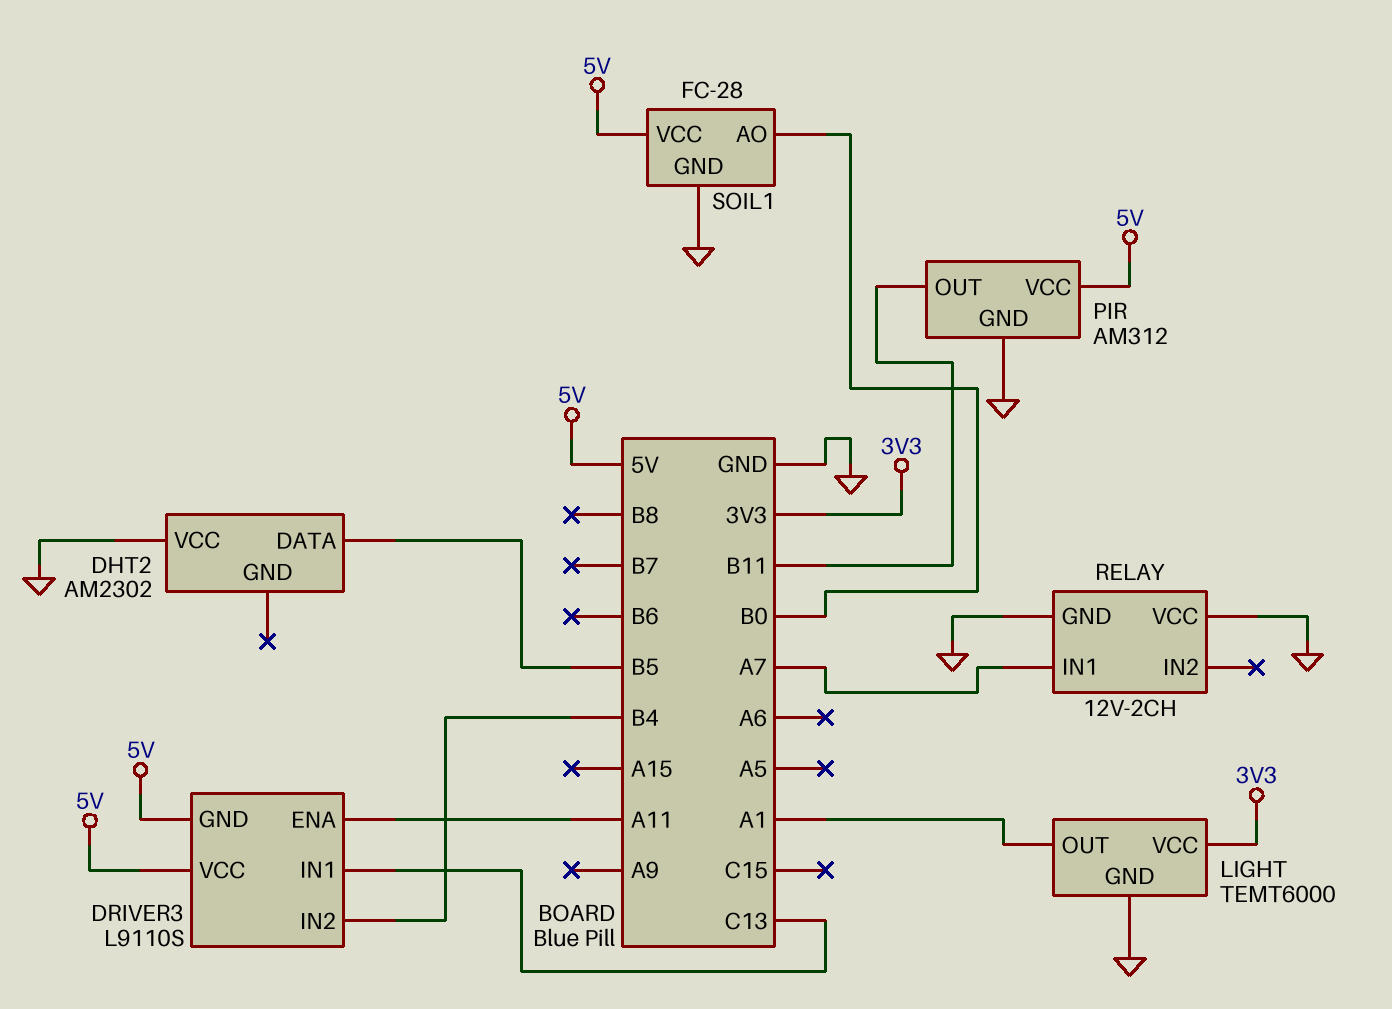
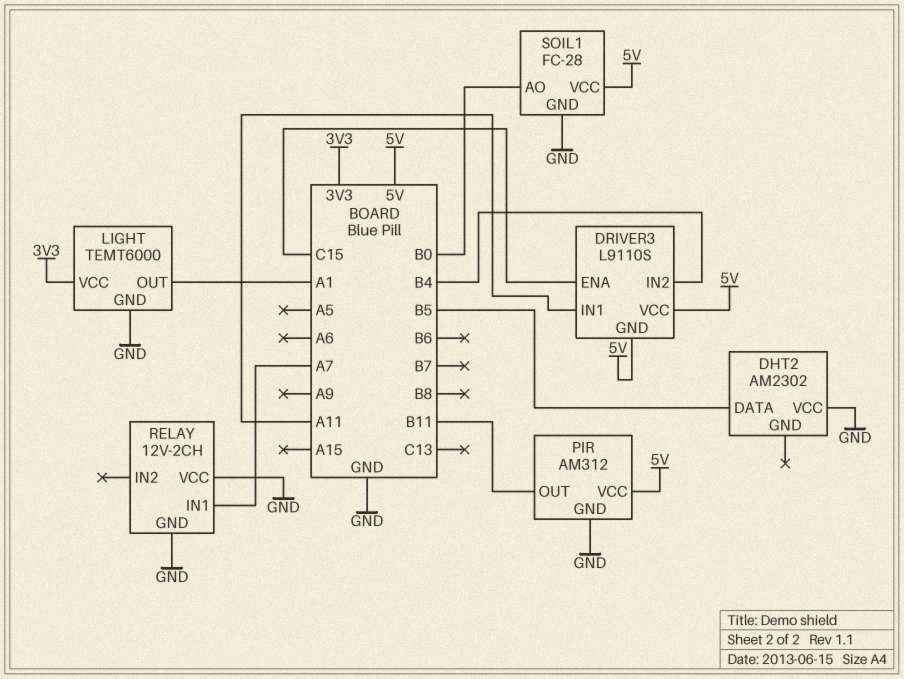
DRIVER3 pin ENA: A11 -> C15
DRIVER3 pin IN1: C13 -> A11

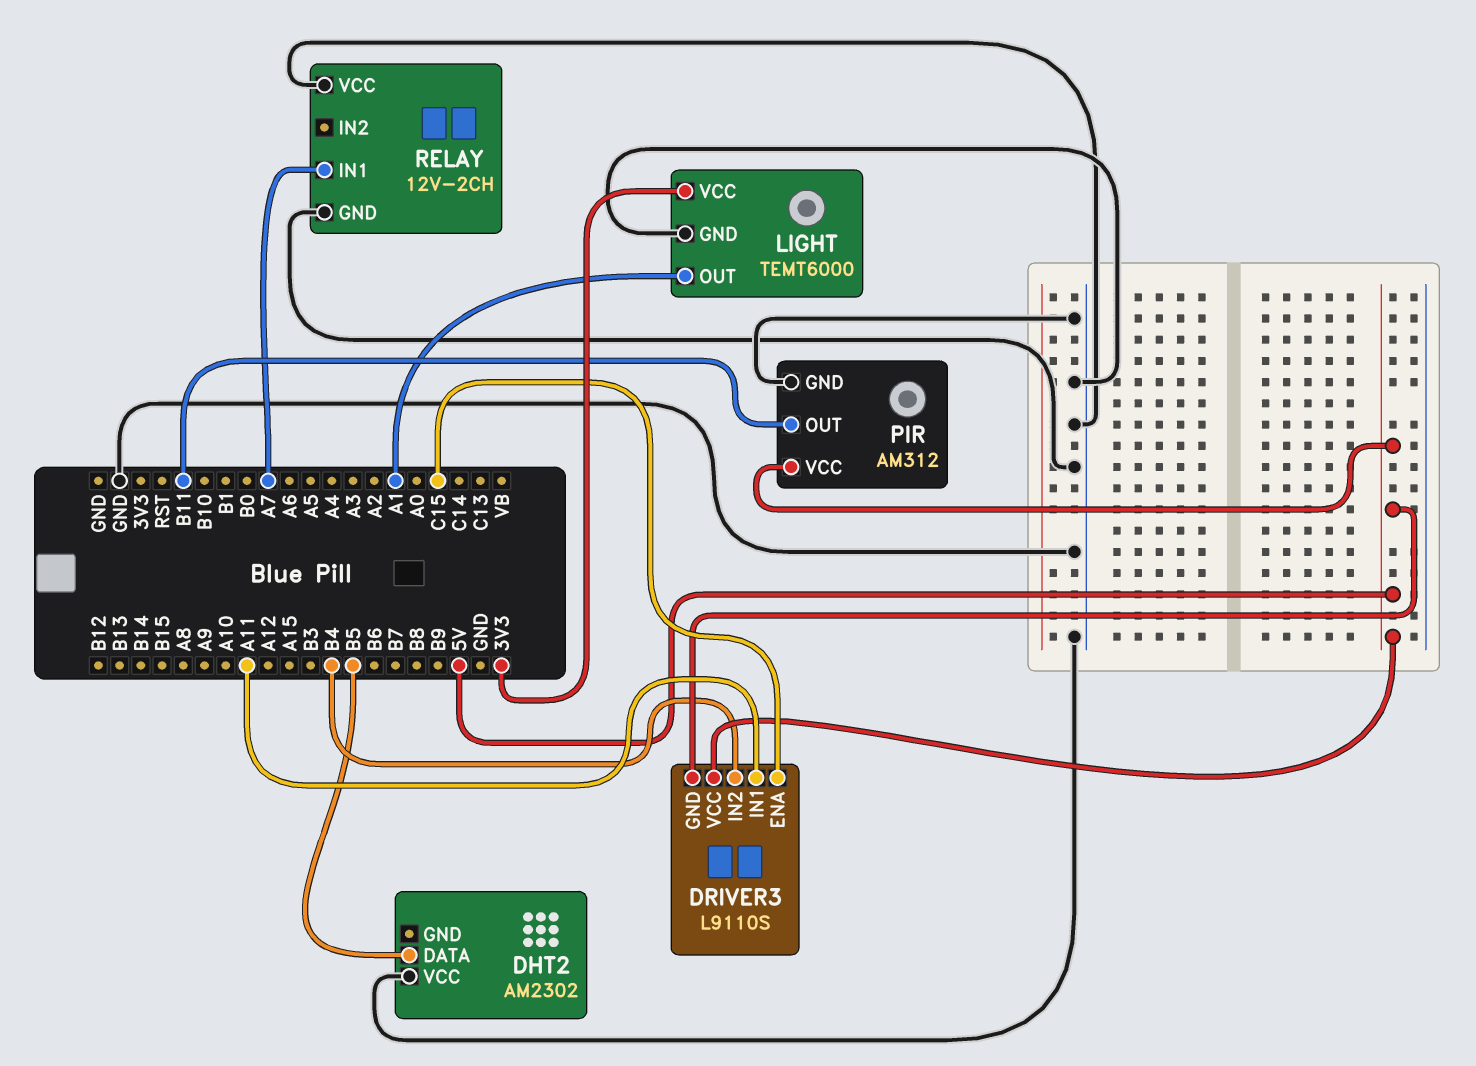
SOIL1: FC-28 -> none
SOIL1 pin AO: B0 -> none
SOIL1 pin GND: GND -> none
SOIL1 pin VCC: 5V -> none

